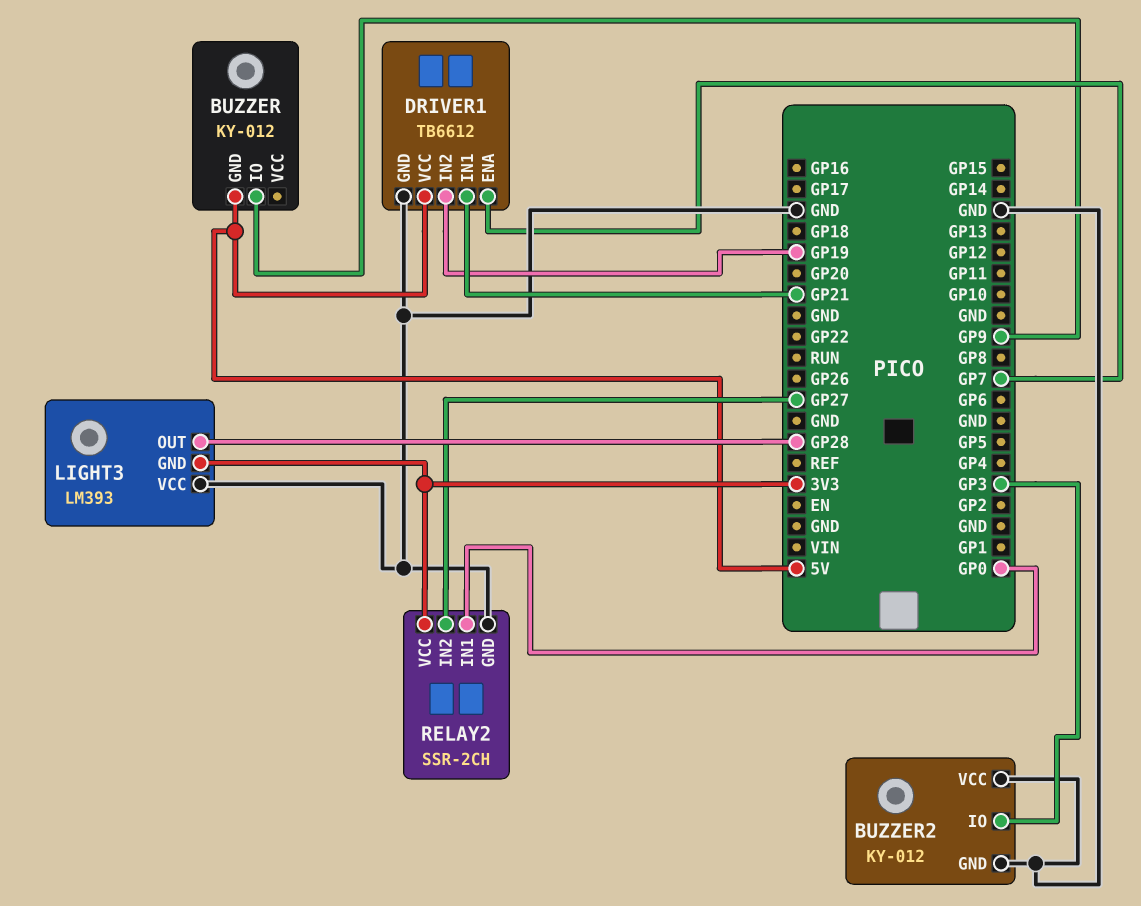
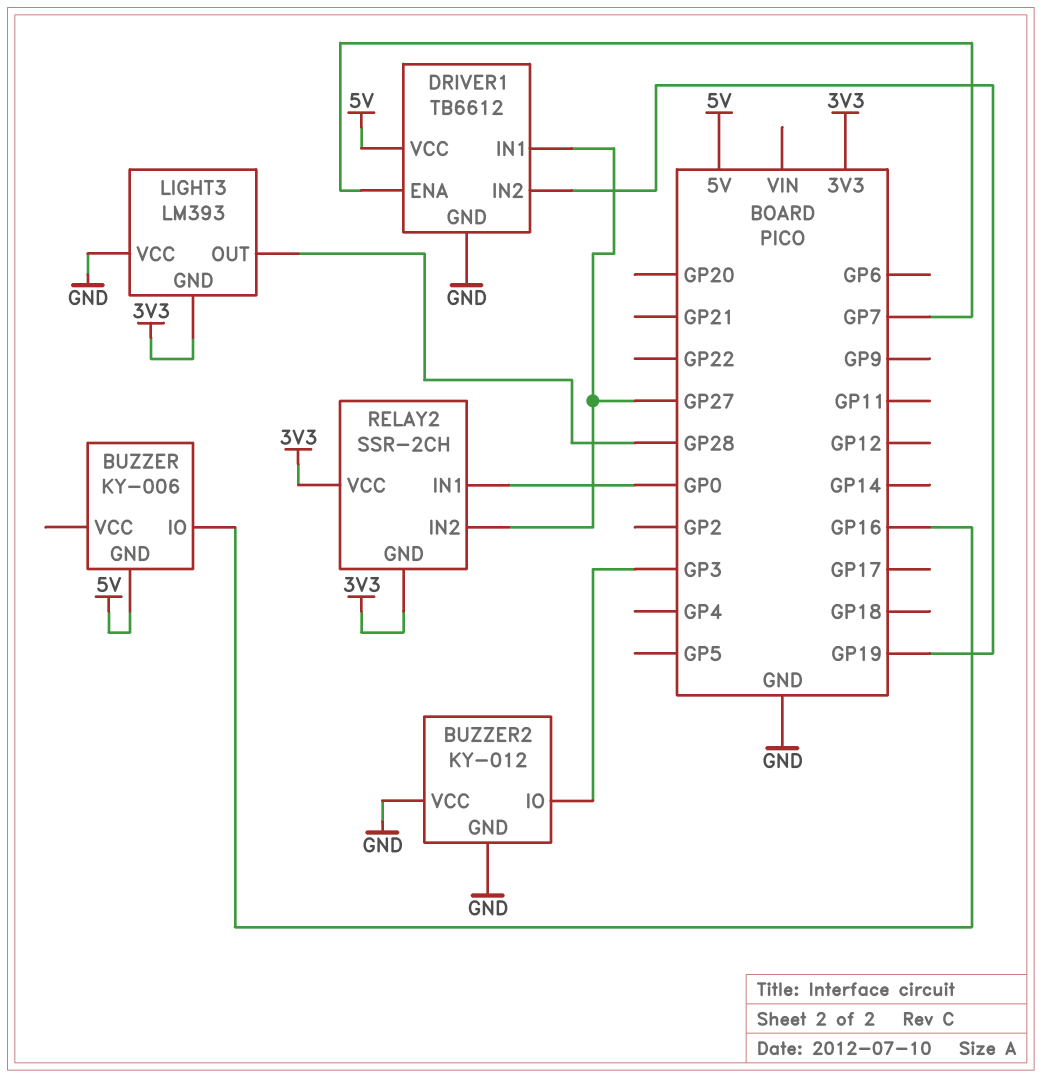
BUZZER: KY-012 -> KY-006
BUZZER pin IO: GP9 -> GP16
DRIVER1 pin IN1: GP21 -> GP27
RELAY2 pin GND: GND -> 3V3

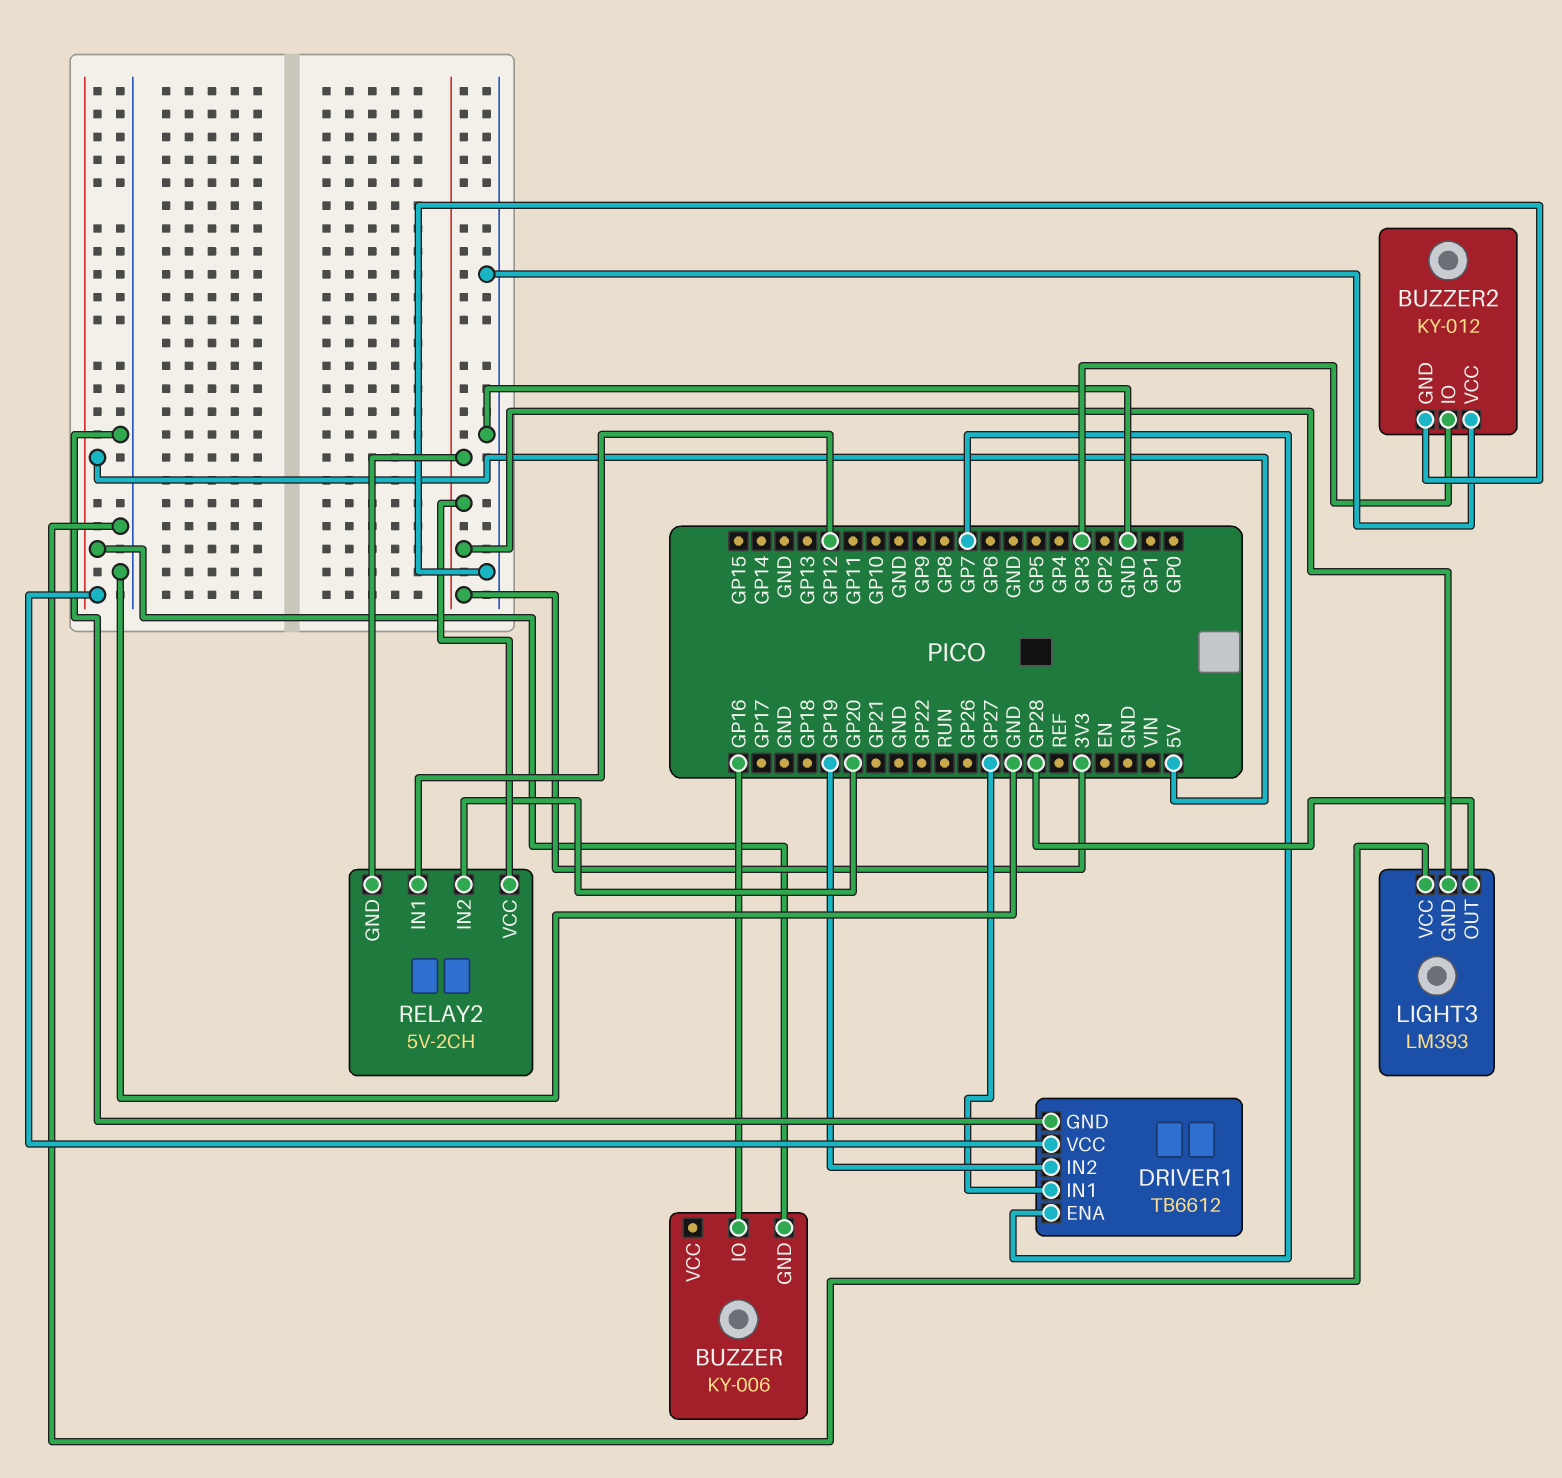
RELAY2: SSR-2CH -> 5V-2CH
RELAY2 pin IN1: GP0 -> GP12
RELAY2 pin IN2: GP27 -> GP20

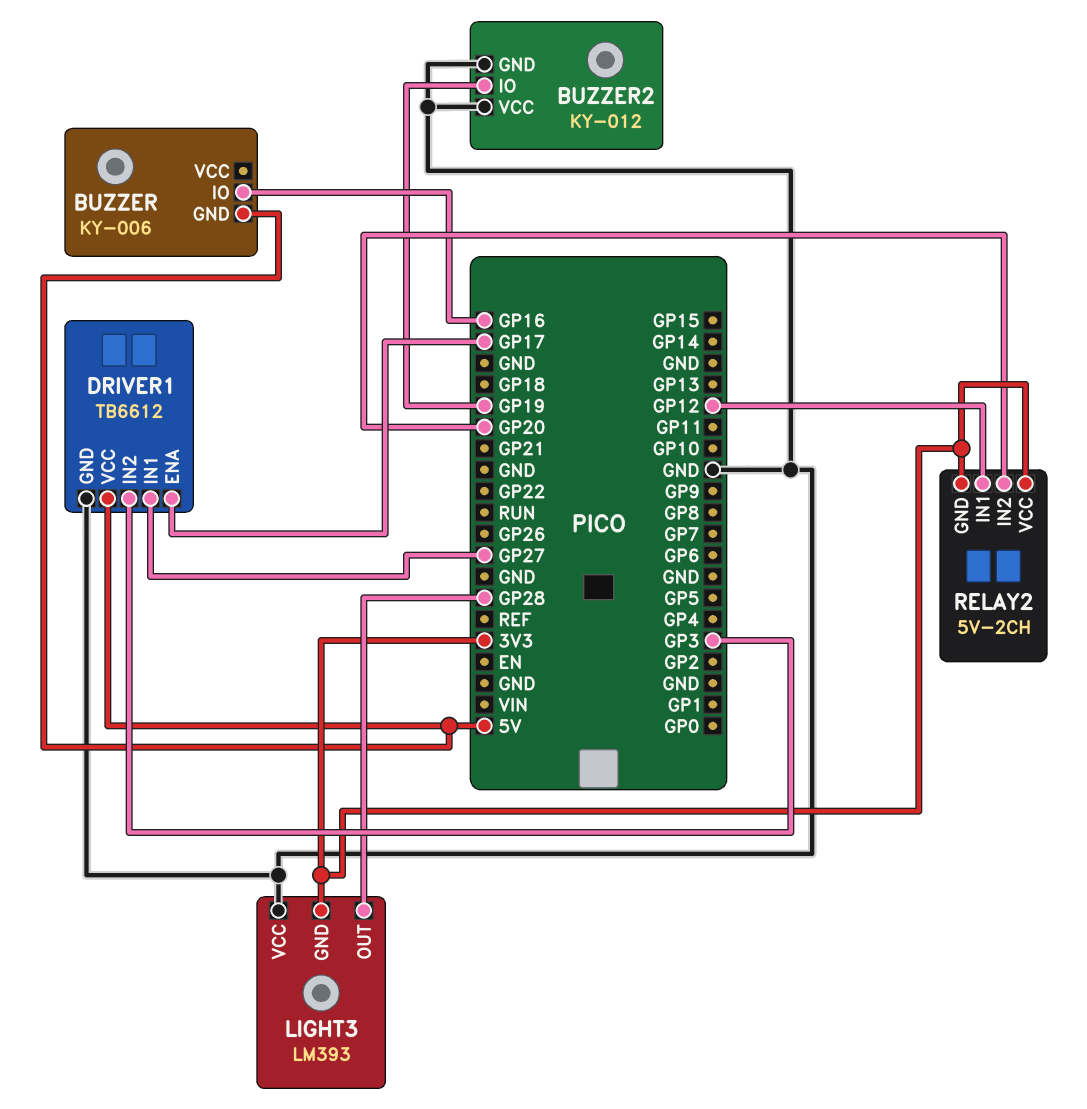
BUZZER2 pin IO: GP3 -> GP19
DRIVER1 pin ENA: GP7 -> GP17
DRIVER1 pin IN2: GP19 -> GP3

